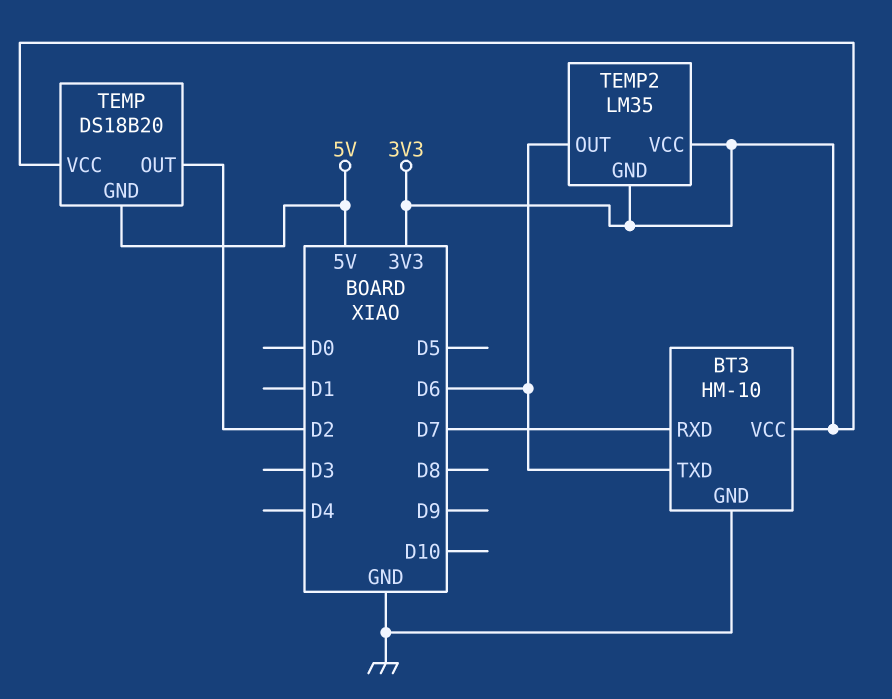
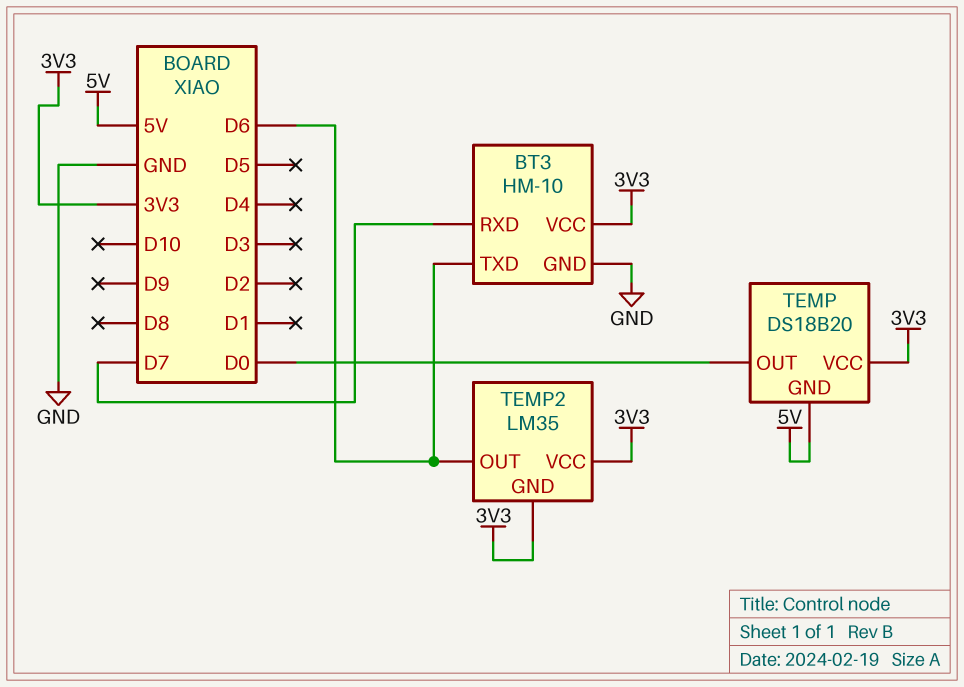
TEMP pin OUT: D2 -> D0

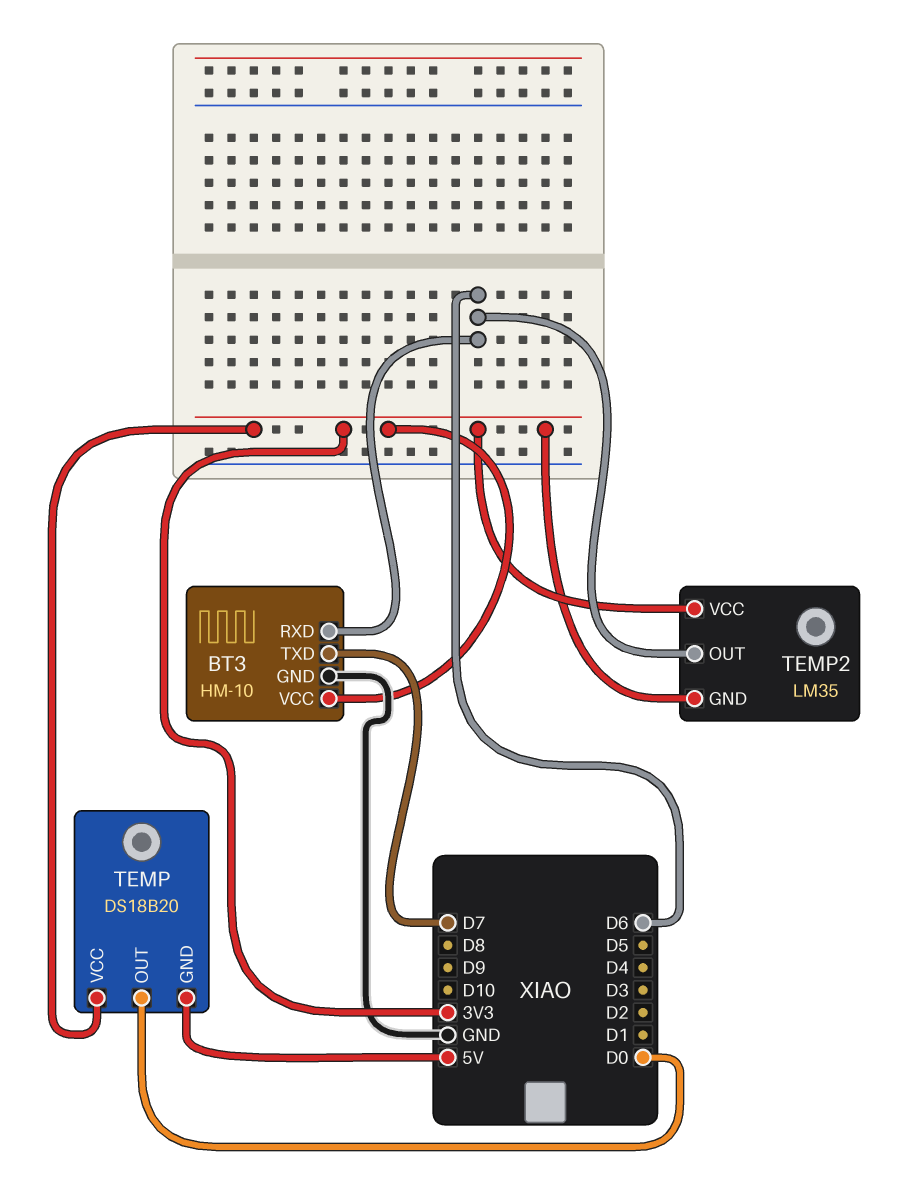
BT3 pin RXD: D7 -> D6
BT3 pin TXD: D6 -> D7

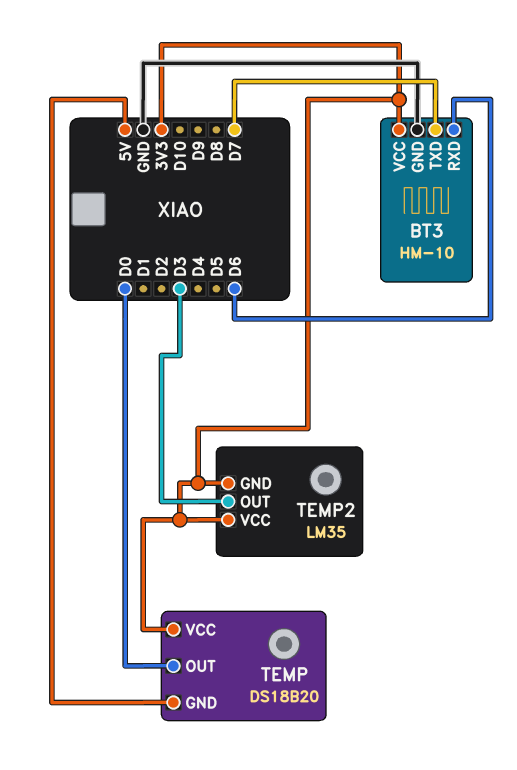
TEMP2 pin OUT: D6 -> D3

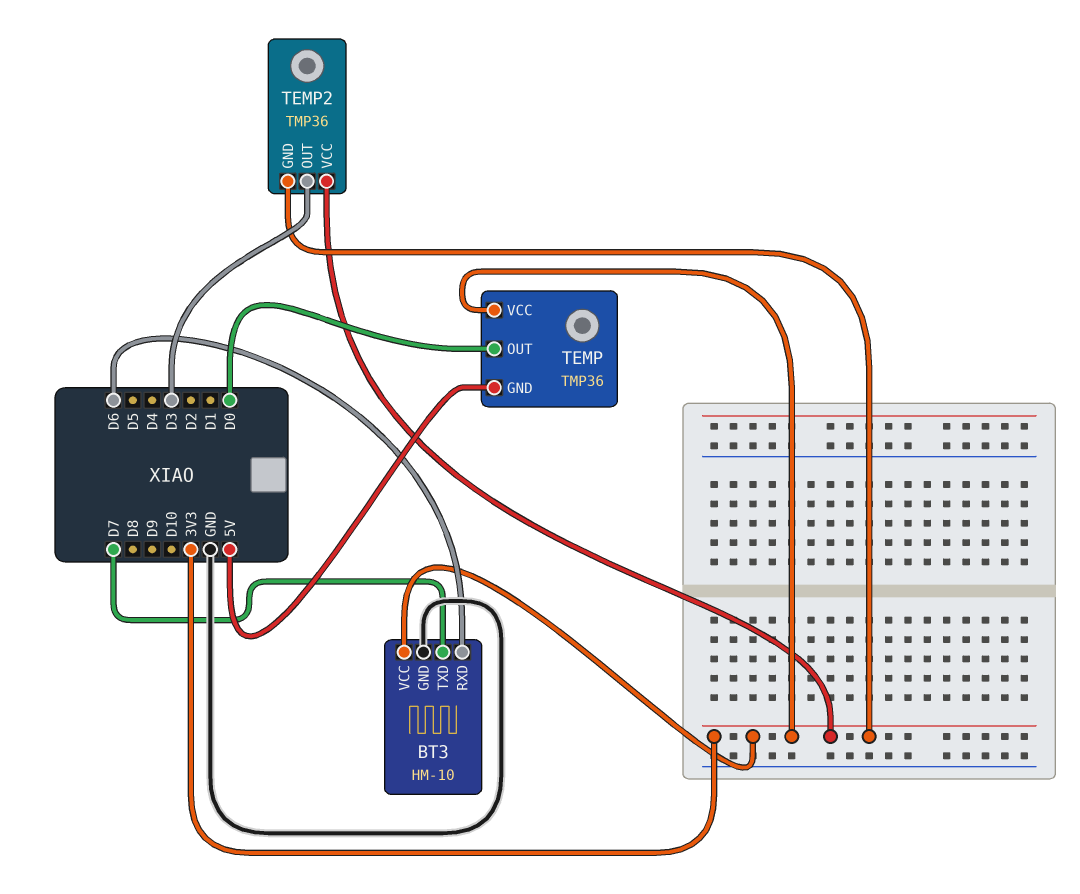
TEMP: DS18B20 -> TMP36
TEMP2: LM35 -> TMP36

